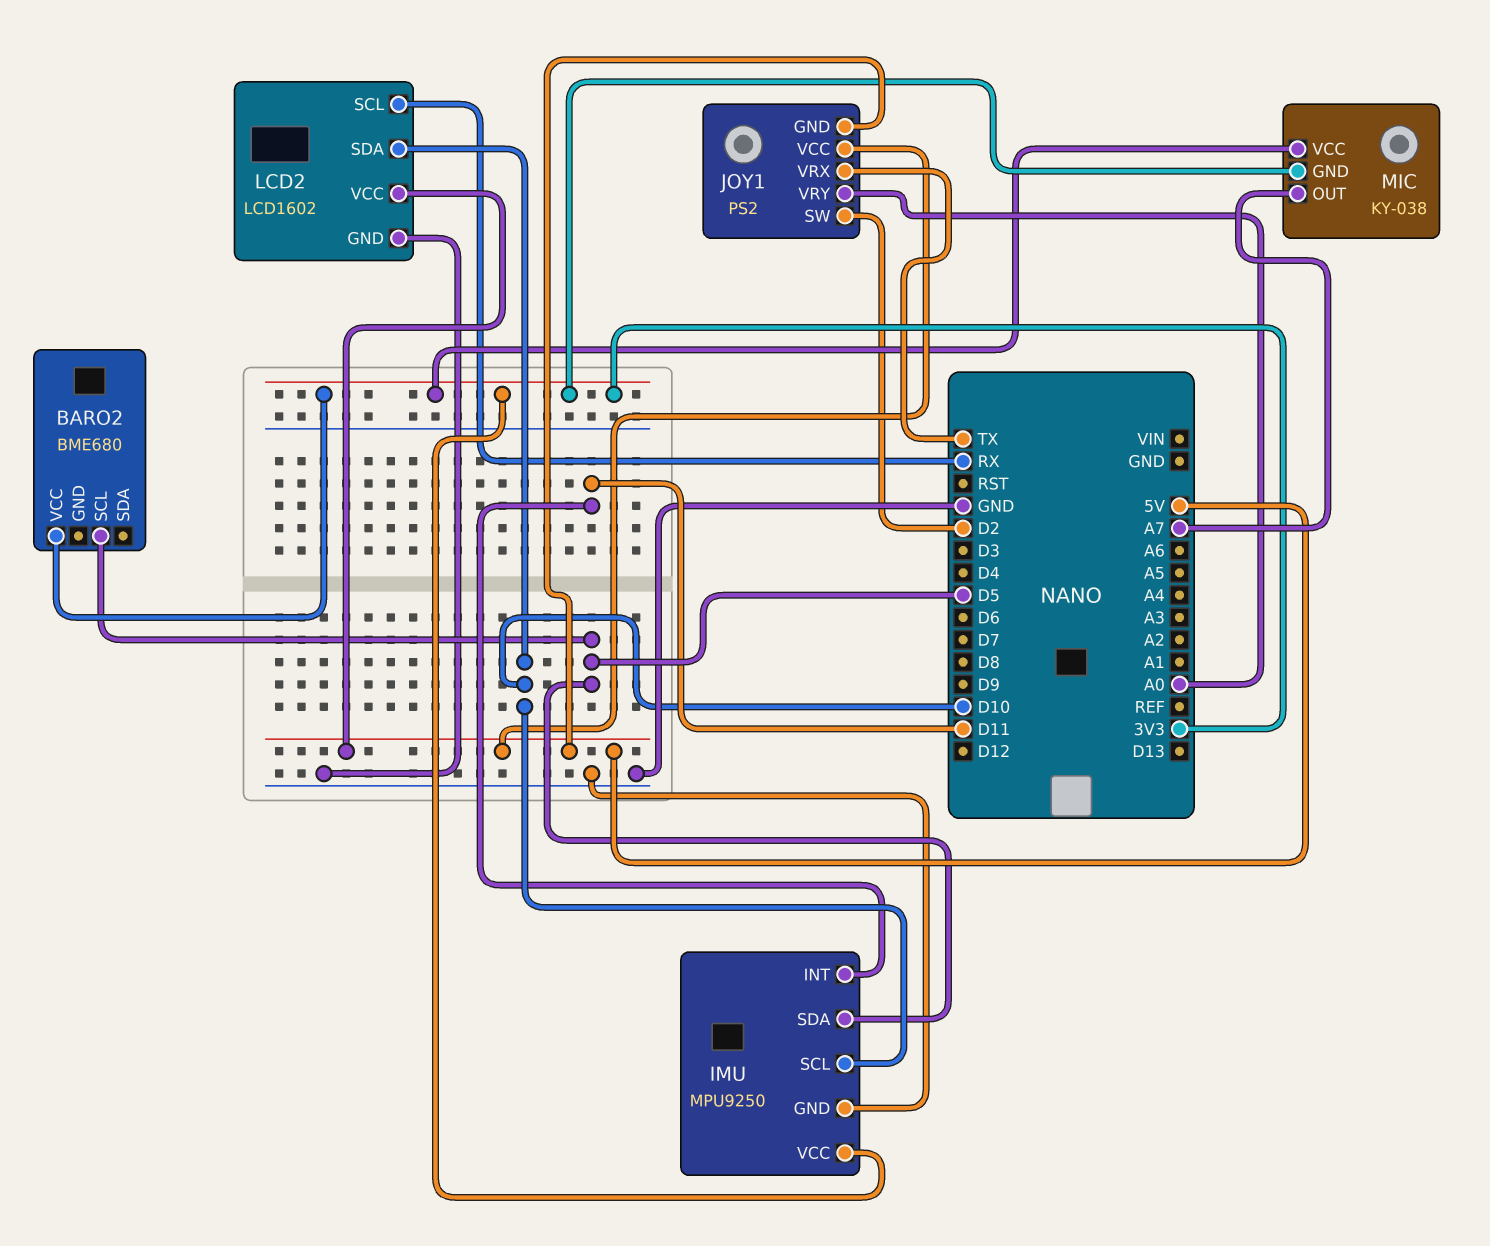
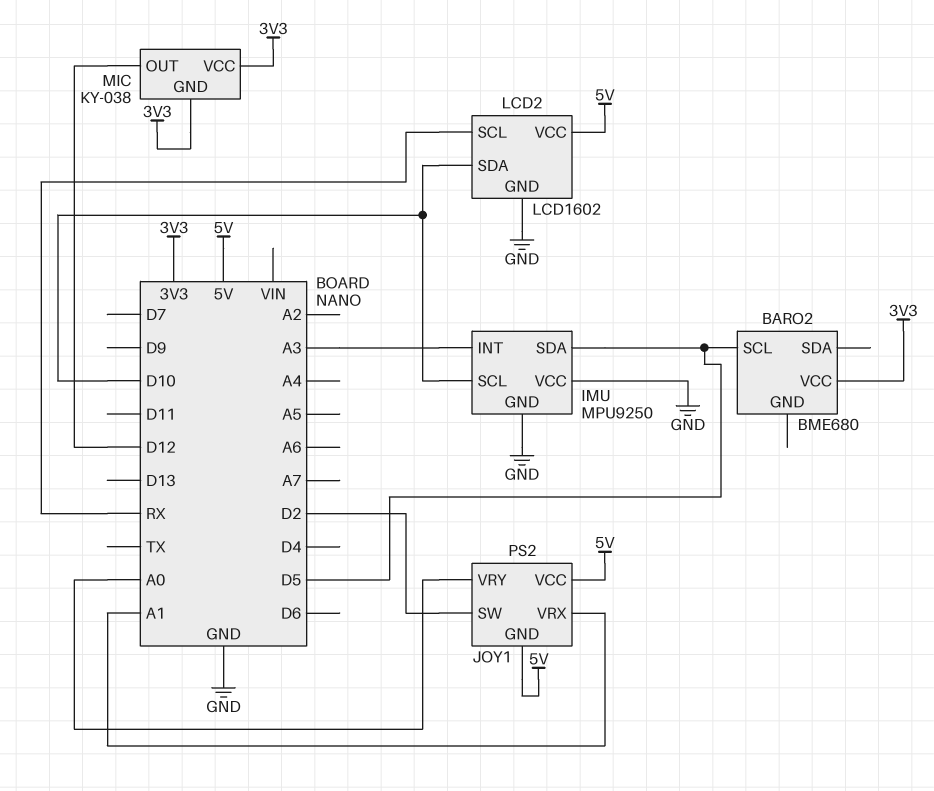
IMU pin INT: D11 -> A3
IMU pin VCC: 3V3 -> GND
JOY1 pin VRX: TX -> A1
MIC pin OUT: A7 -> D12

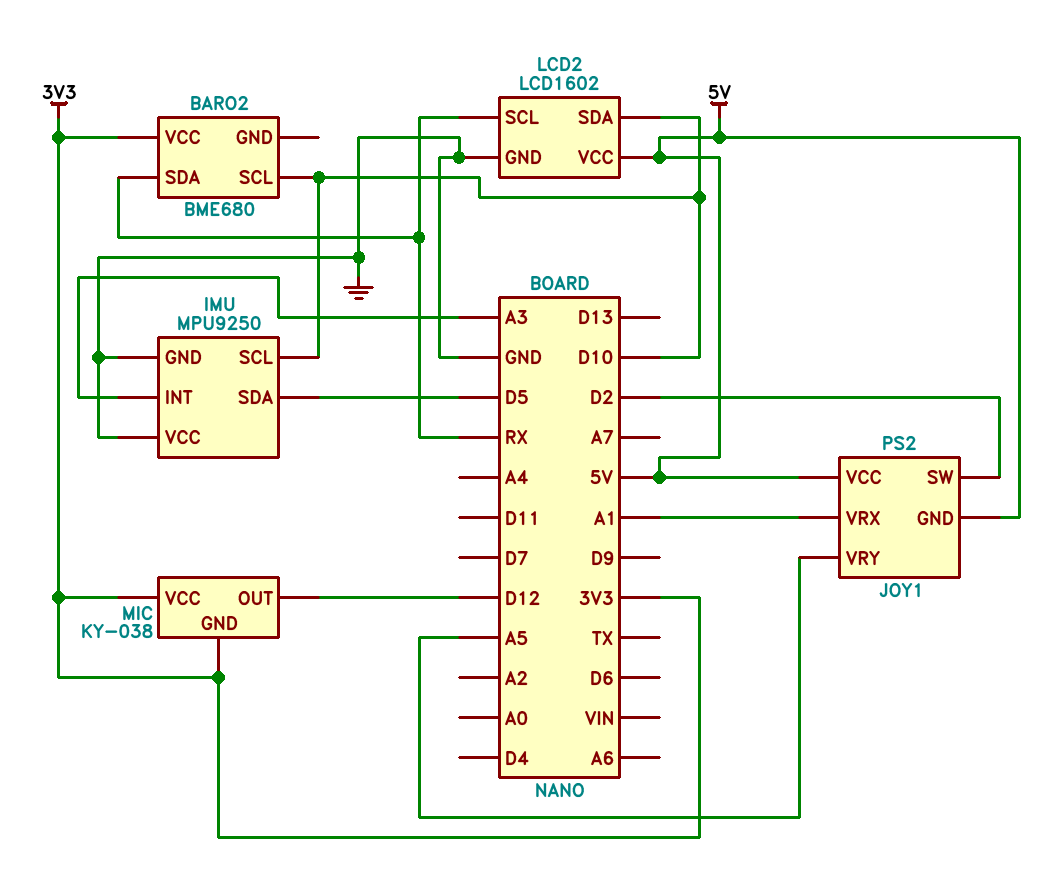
BARO2 pin SCL: D5 -> D10
BARO2 pin SDA: none -> RX
JOY1 pin VRY: A0 -> A5

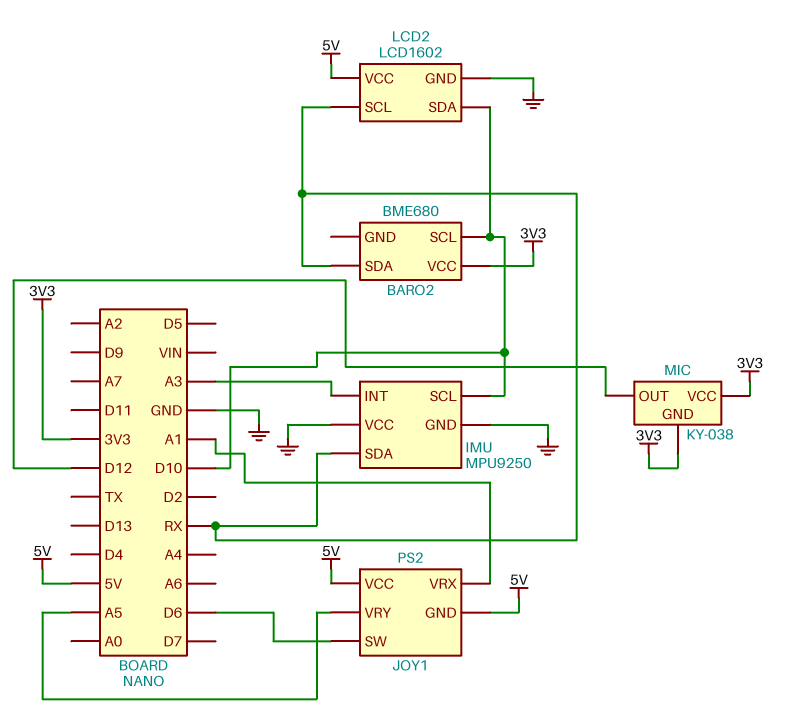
IMU pin SDA: D5 -> RX
JOY1 pin SW: D2 -> D6

